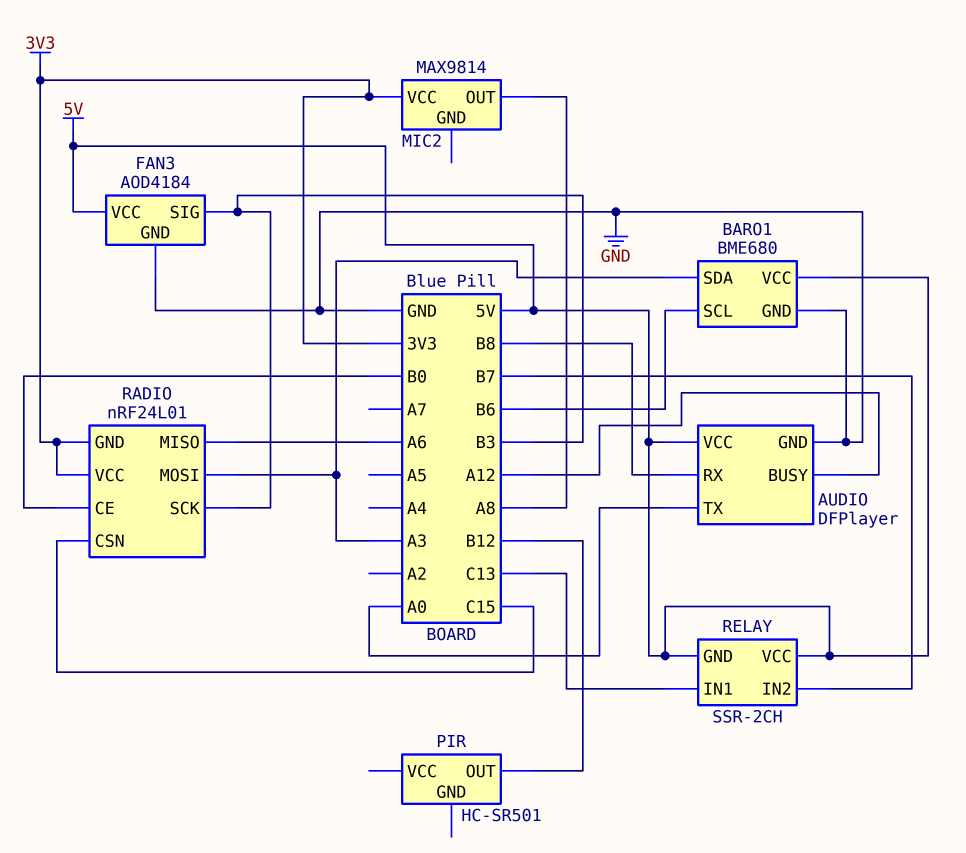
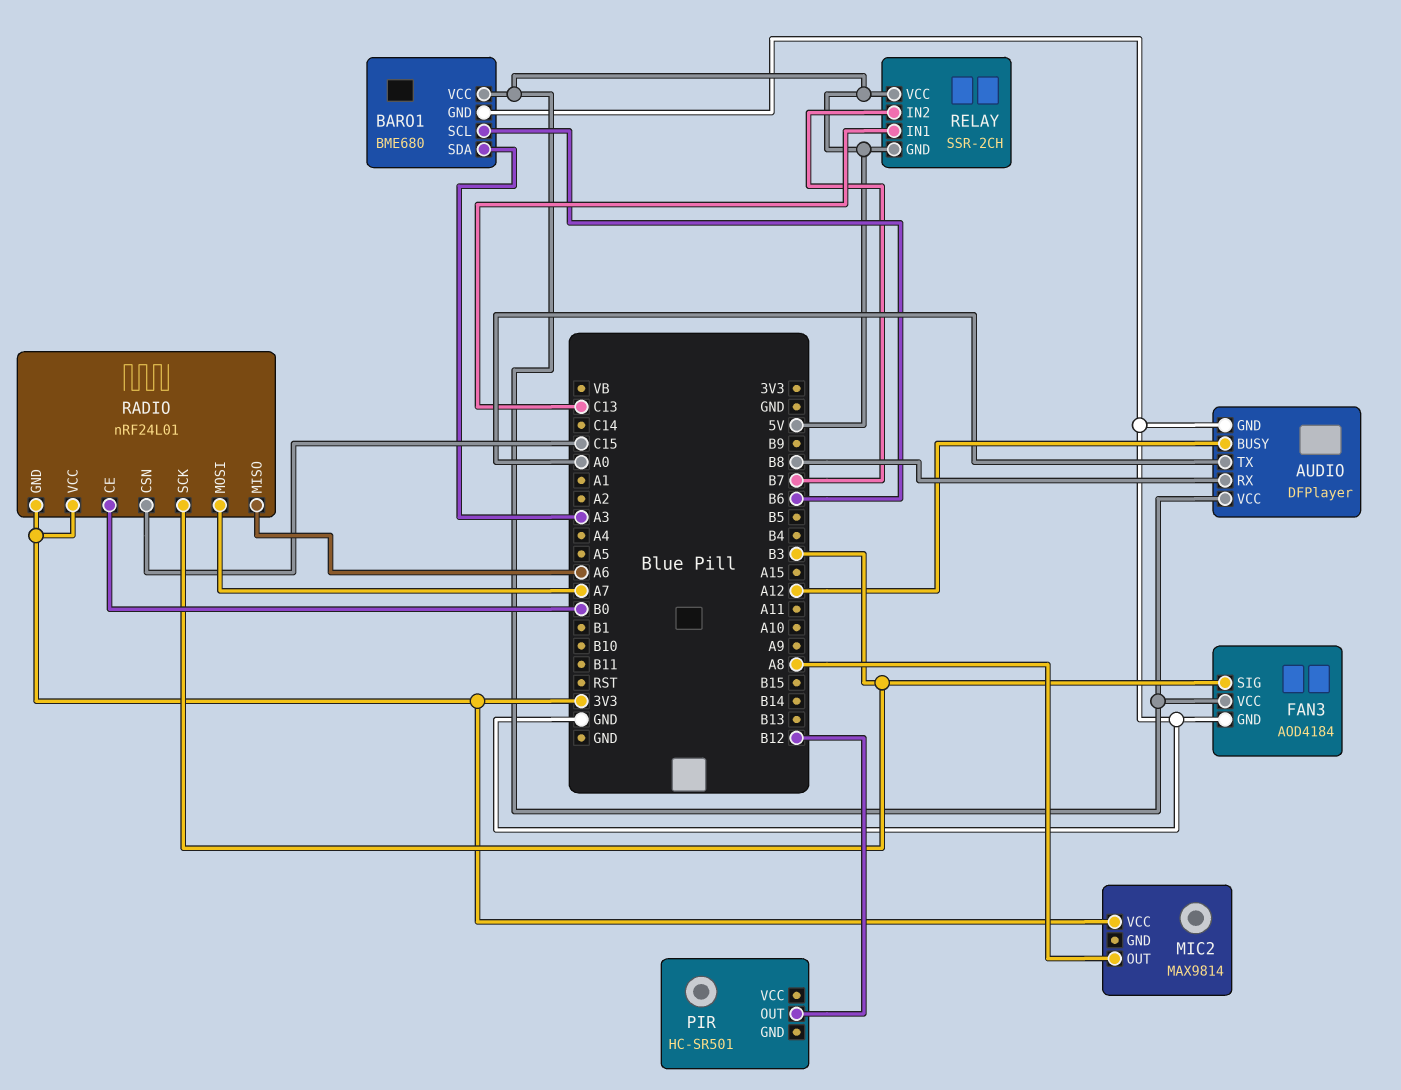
RADIO pin MOSI: A3 -> A7

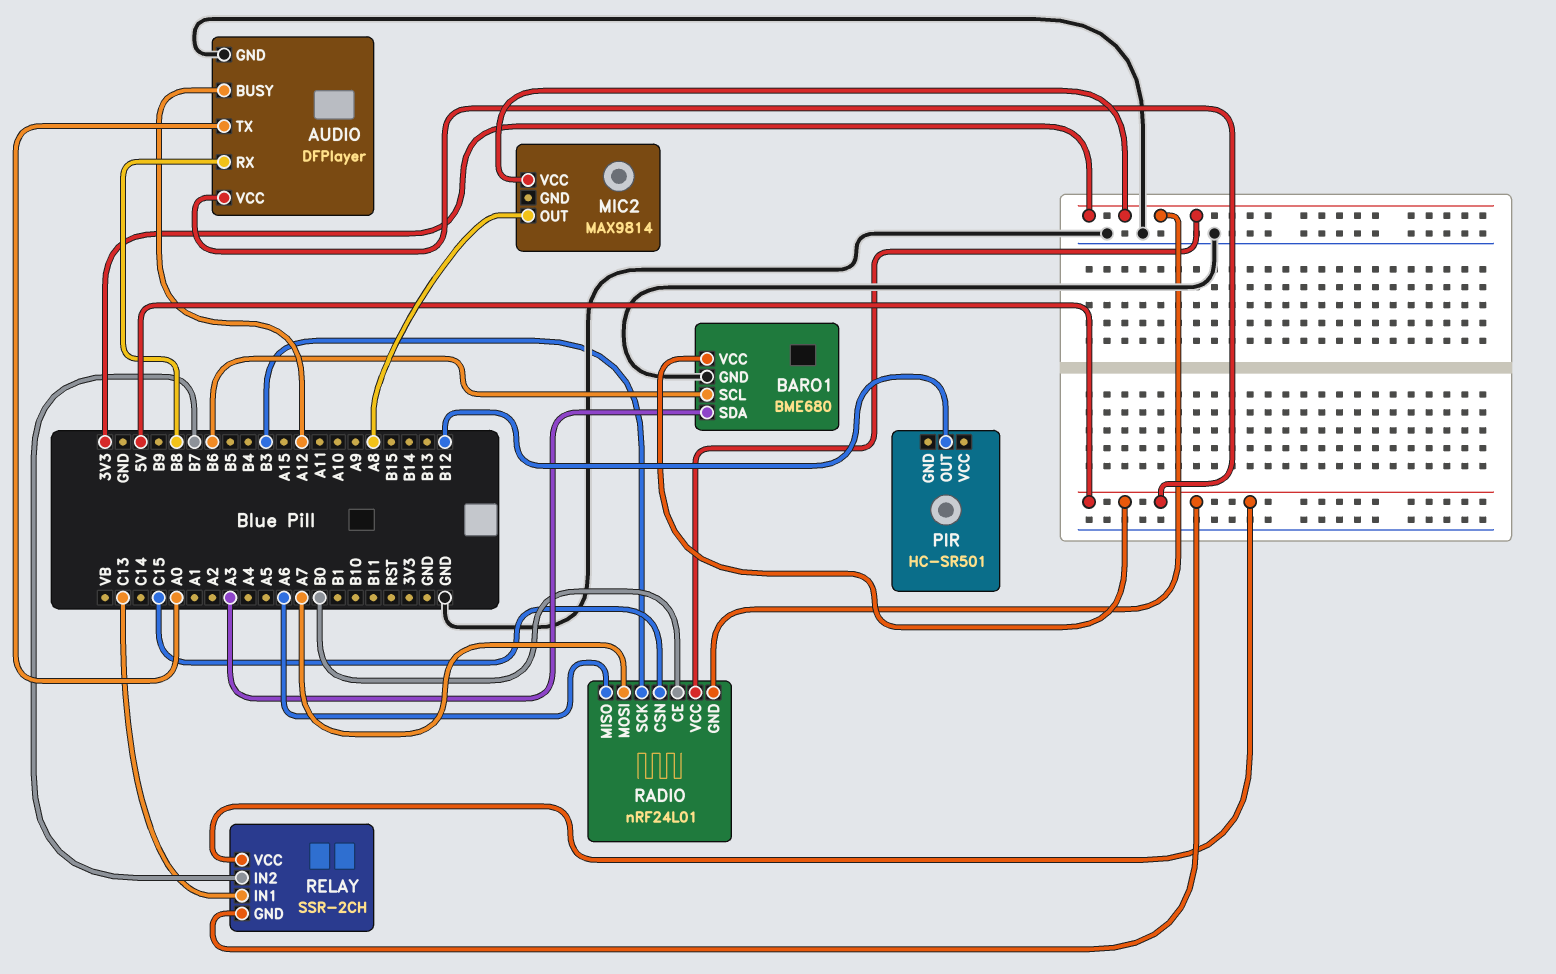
FAN3: AOD4184 -> none
FAN3 pin GND: GND -> none
FAN3 pin SIG: B3 -> none
FAN3 pin VCC: 5V -> none

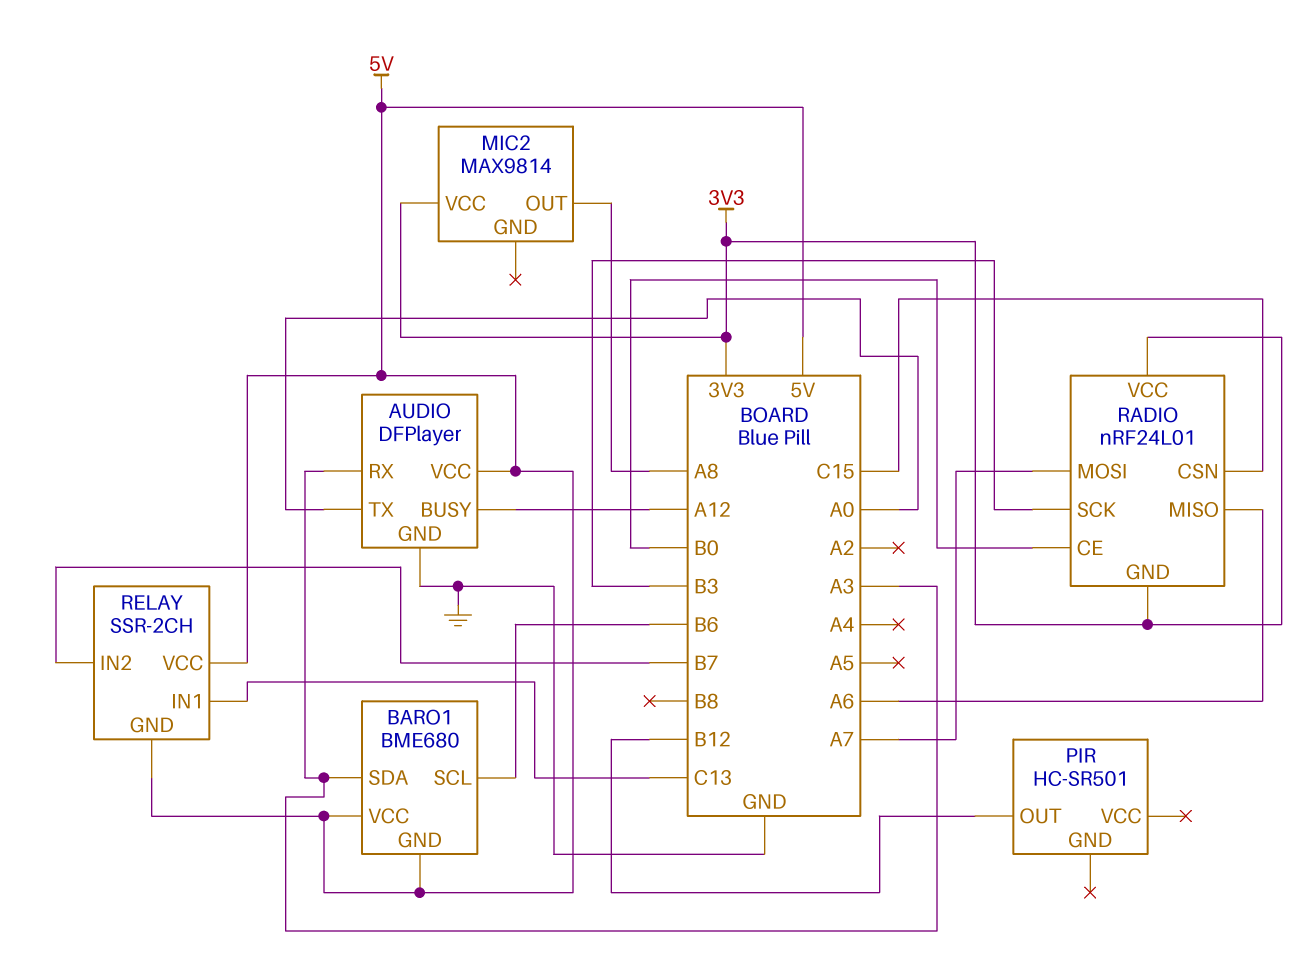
AUDIO pin RX: B8 -> A3
BARO1 pin GND: GND -> 5V

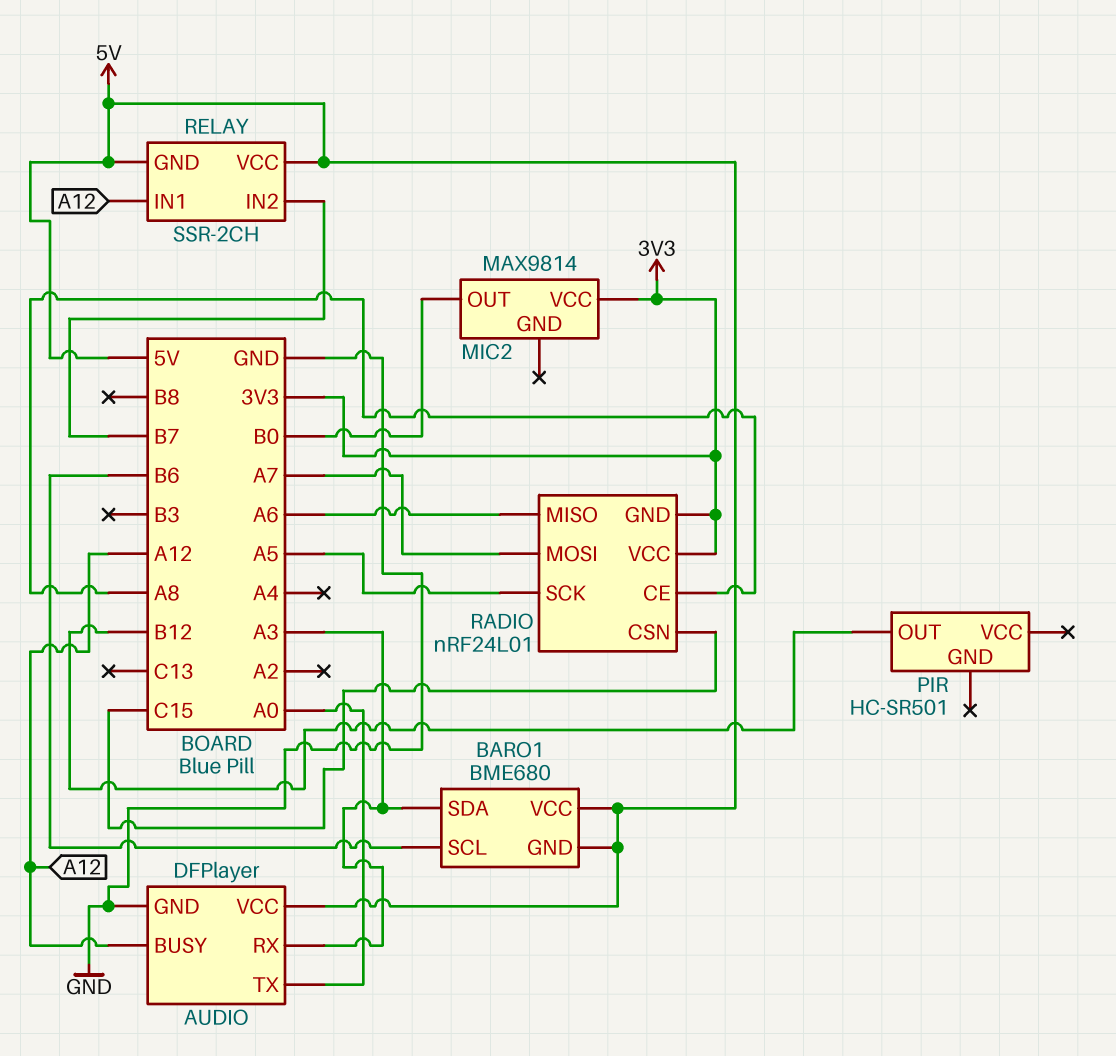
MIC2 pin OUT: A8 -> B0
RADIO pin CE: B0 -> A8
RADIO pin SCK: B3 -> A5
RELAY pin IN1: C13 -> A12

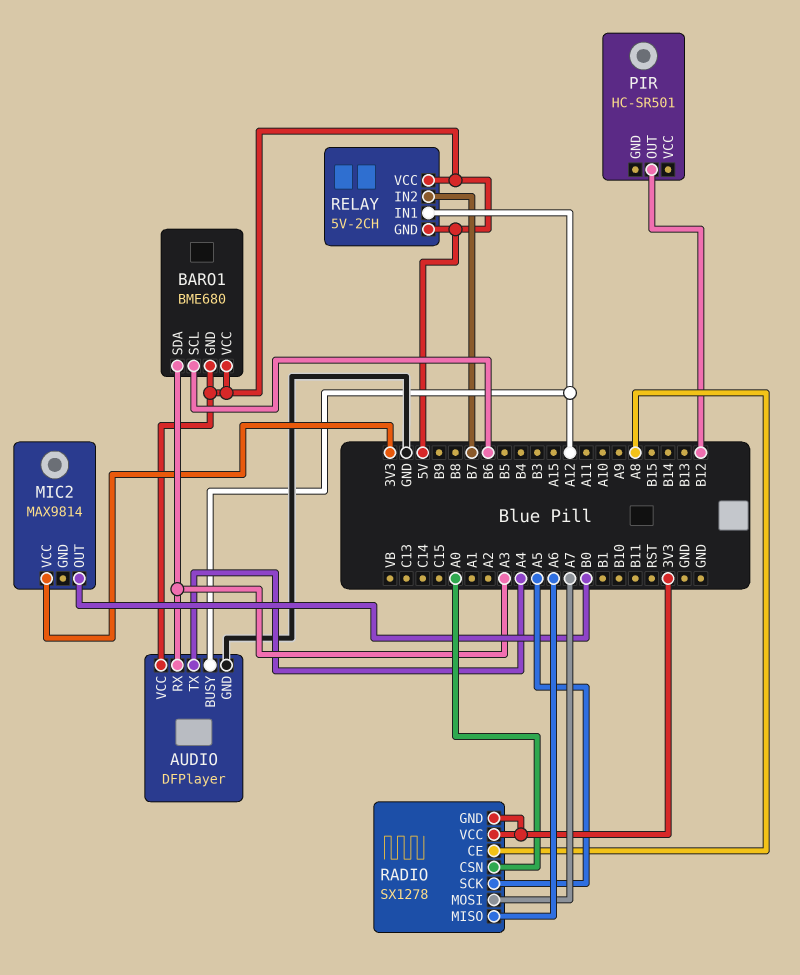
AUDIO pin TX: A0 -> A4
RADIO: nRF24L01 -> SX1278
RADIO pin CSN: C15 -> A0
RELAY: SSR-2CH -> 5V-2CH

